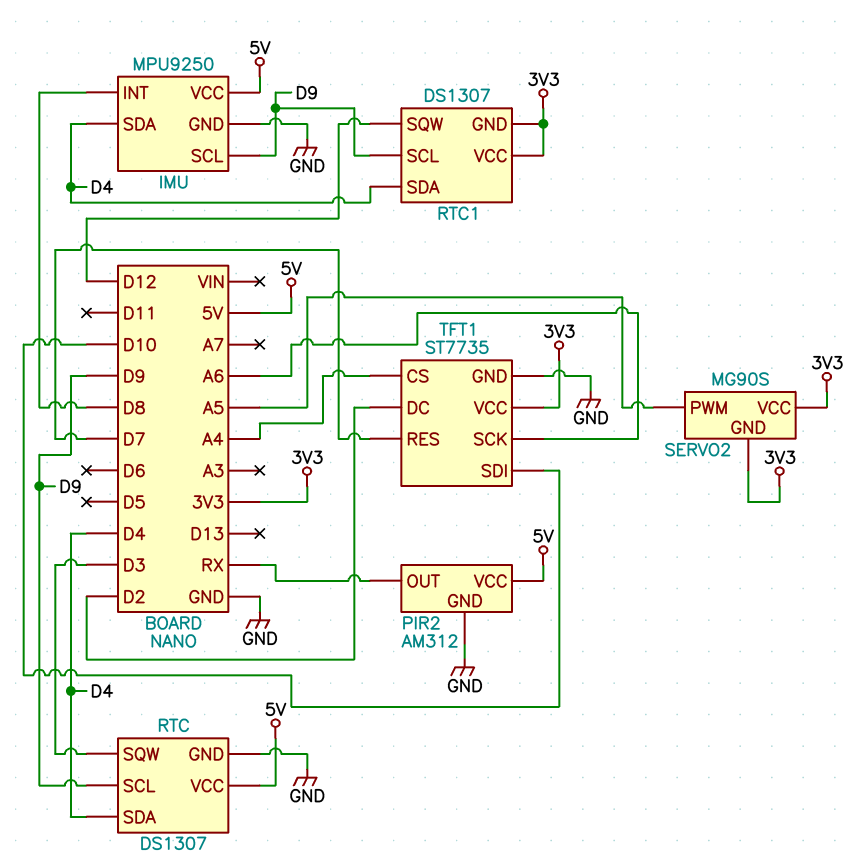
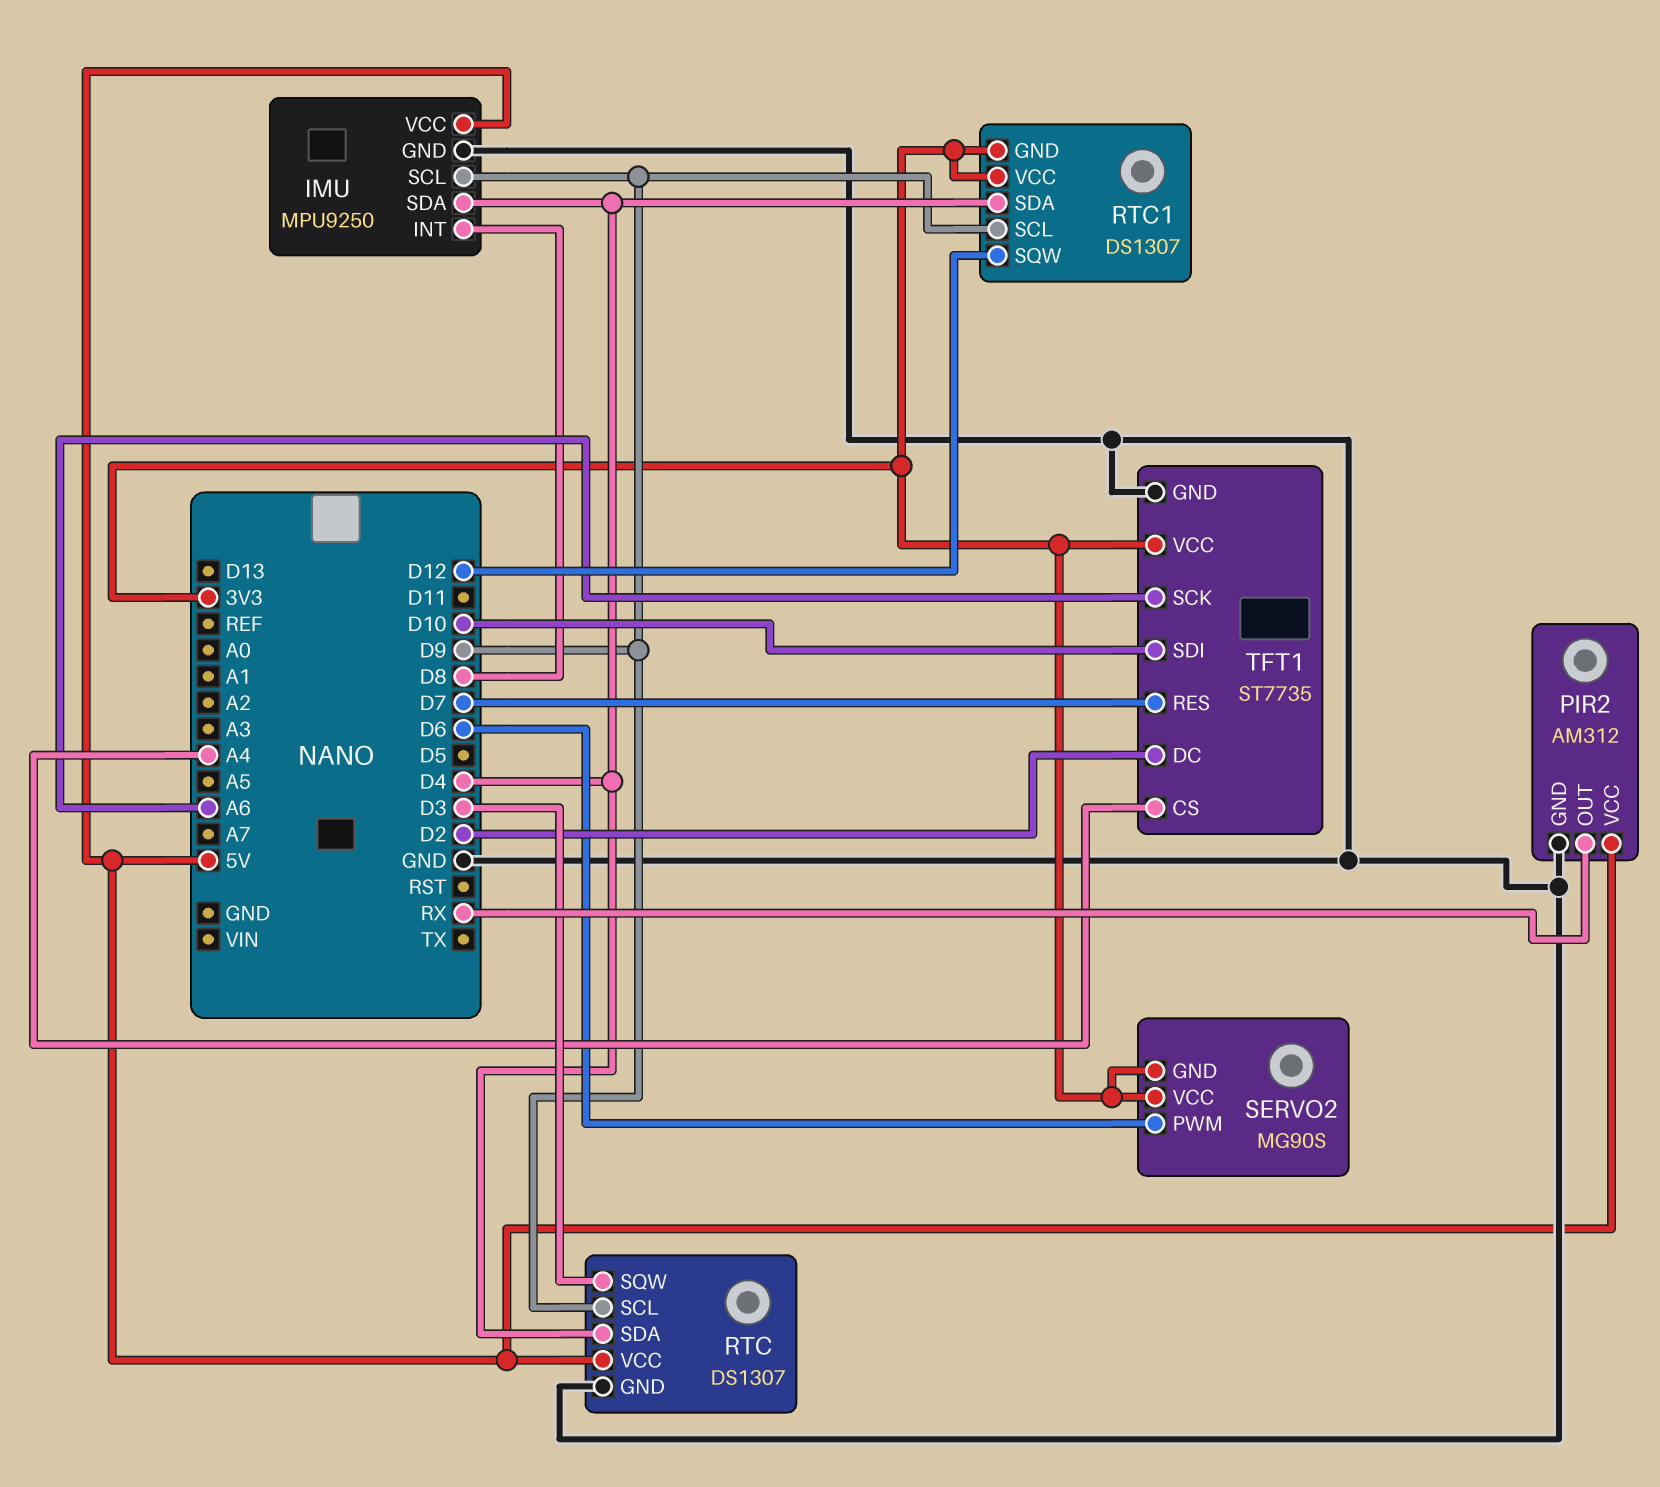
SERVO2 pin PWM: A5 -> D6

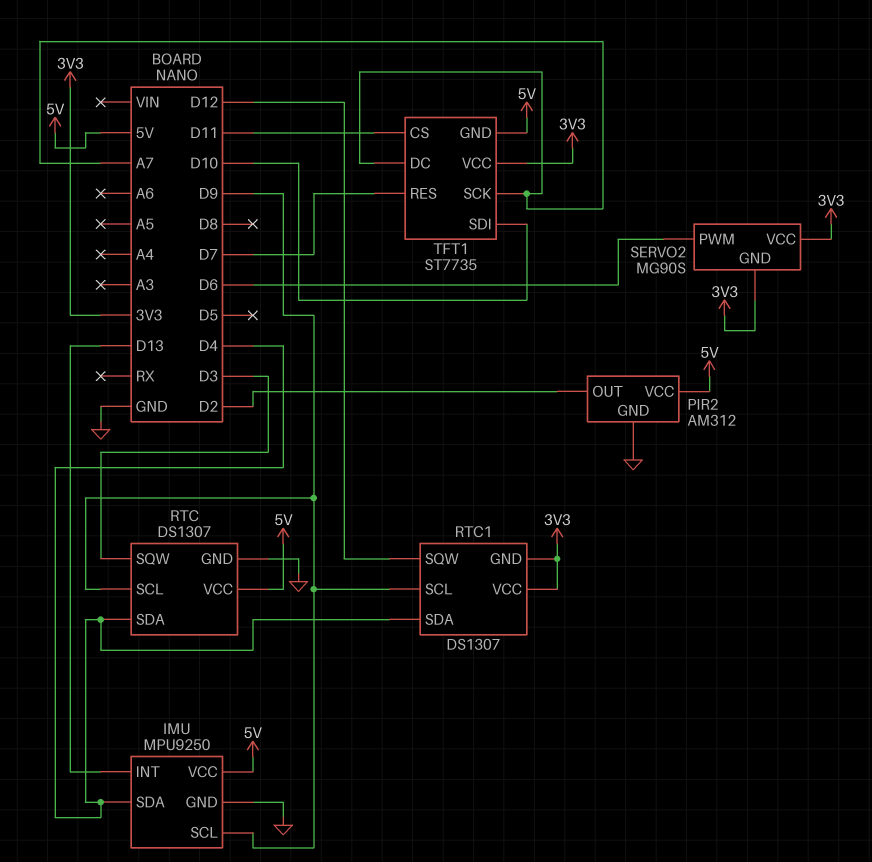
IMU pin INT: D8 -> D13
PIR2 pin OUT: RX -> D2
TFT1 pin CS: A4 -> D11
TFT1 pin DC: D2 -> A7
TFT1 pin GND: GND -> 5V
TFT1 pin SCK: A6 -> A7

